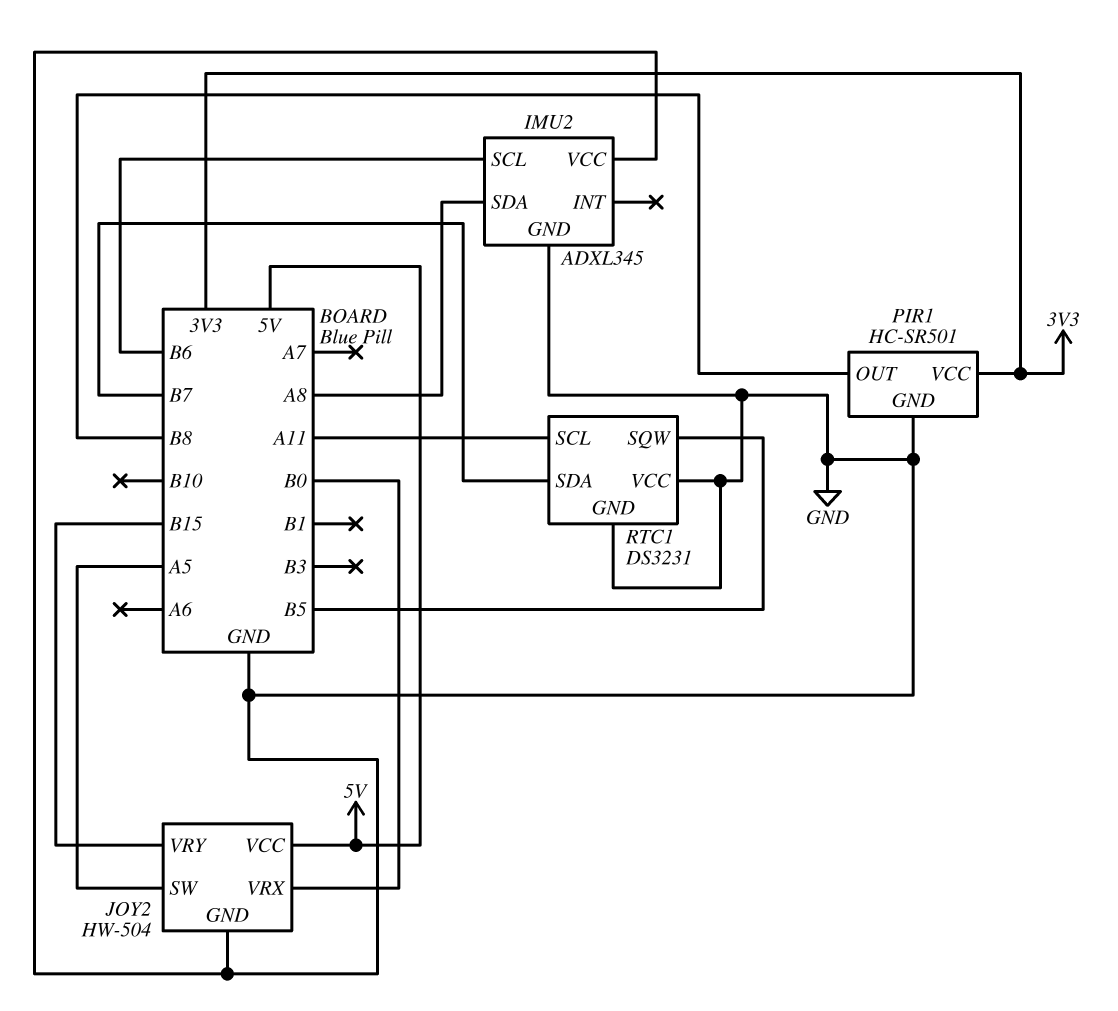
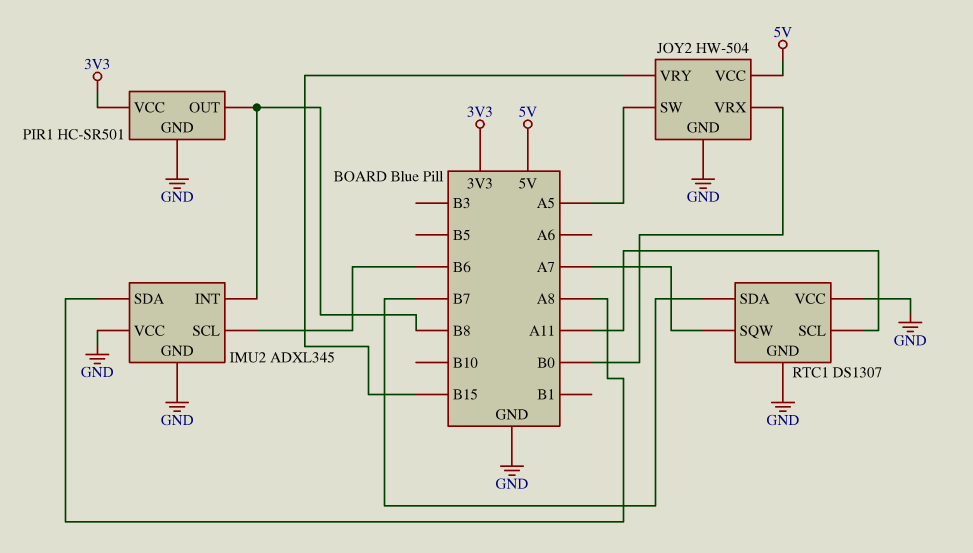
IMU2 pin INT: none -> B8
RTC1: DS3231 -> DS1307
RTC1 pin SQW: B5 -> A7

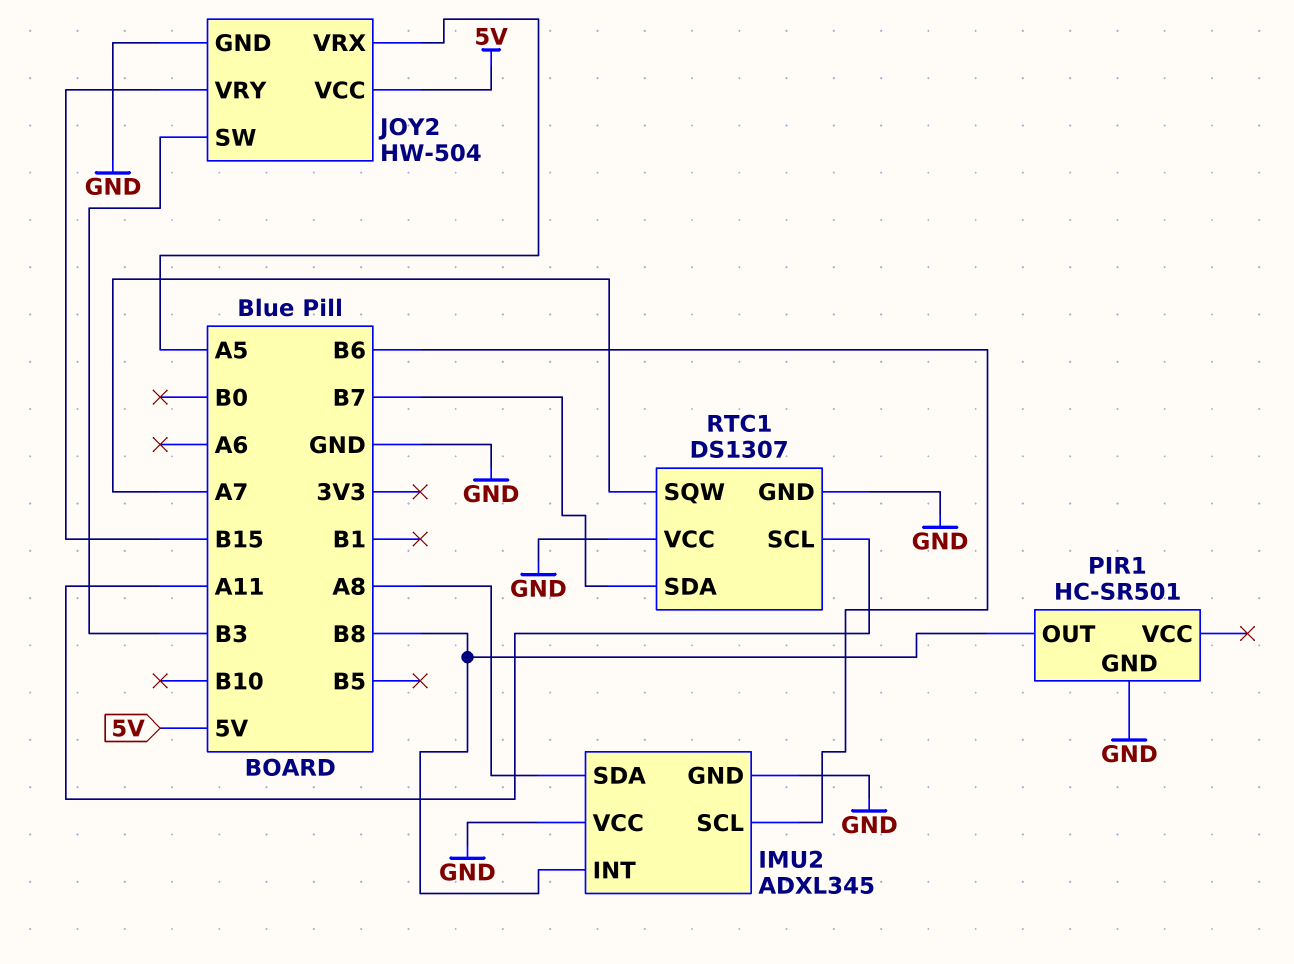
JOY2 pin SW: A5 -> B3
JOY2 pin VRX: B0 -> A5
PIR1 pin VCC: 3V3 -> none

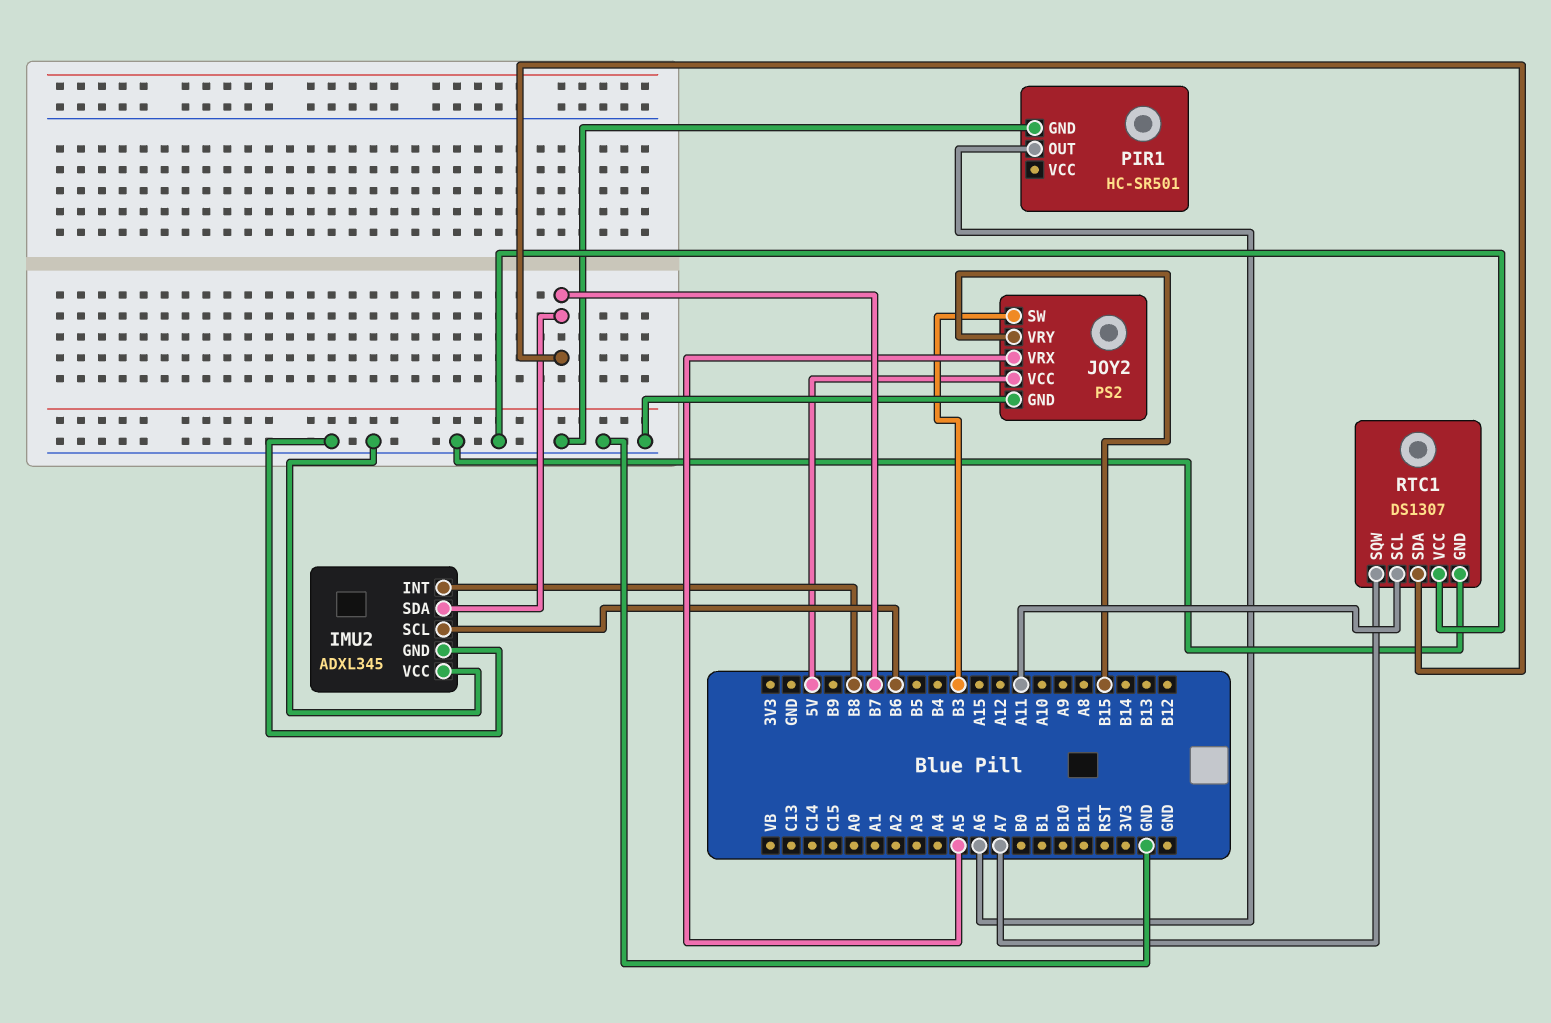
IMU2 pin SDA: A8 -> B7
JOY2: HW-504 -> PS2
PIR1 pin OUT: B8 -> A6

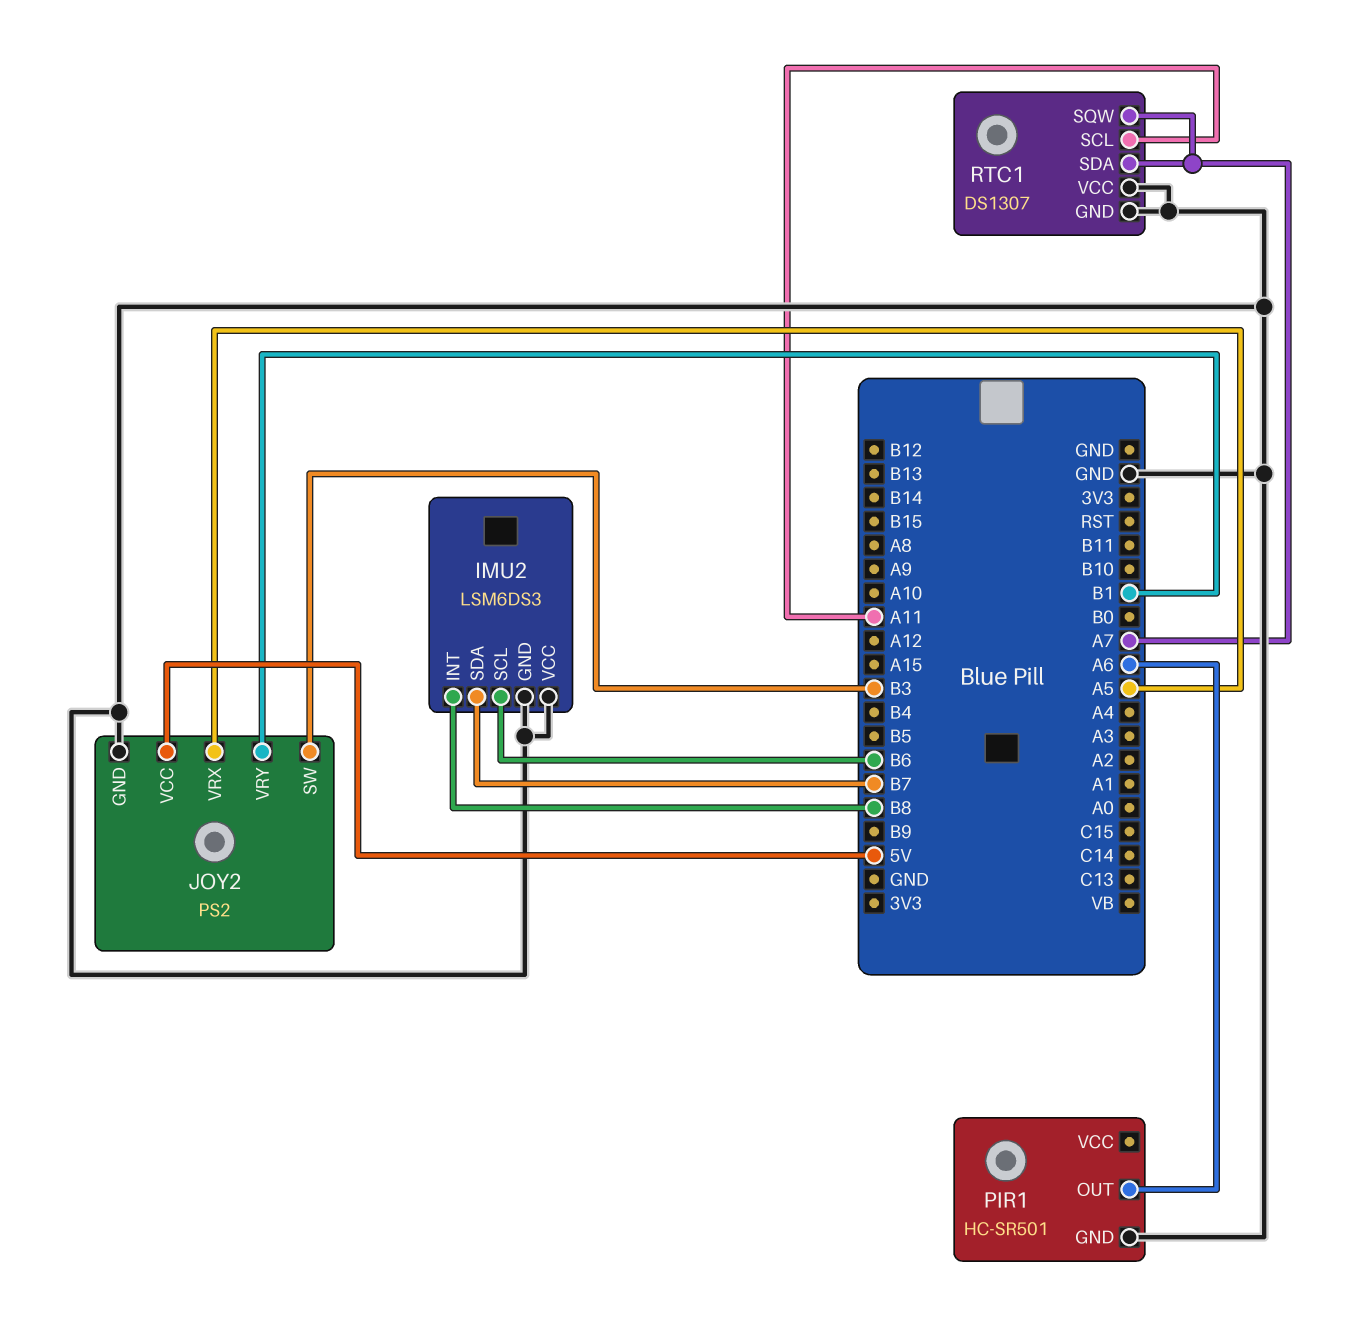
IMU2: ADXL345 -> LSM6DS3
JOY2 pin VRY: B15 -> B1
RTC1 pin SDA: B7 -> A7

